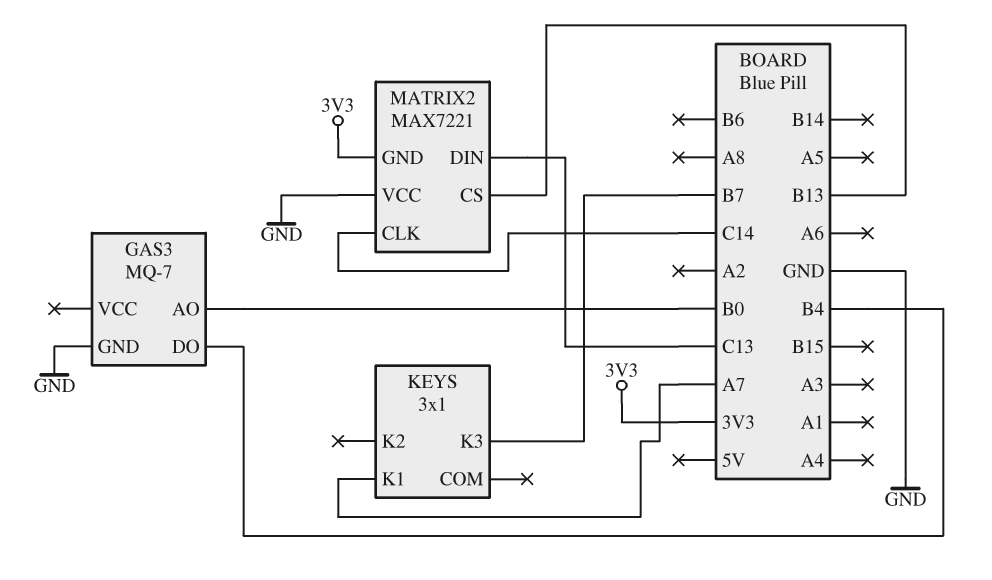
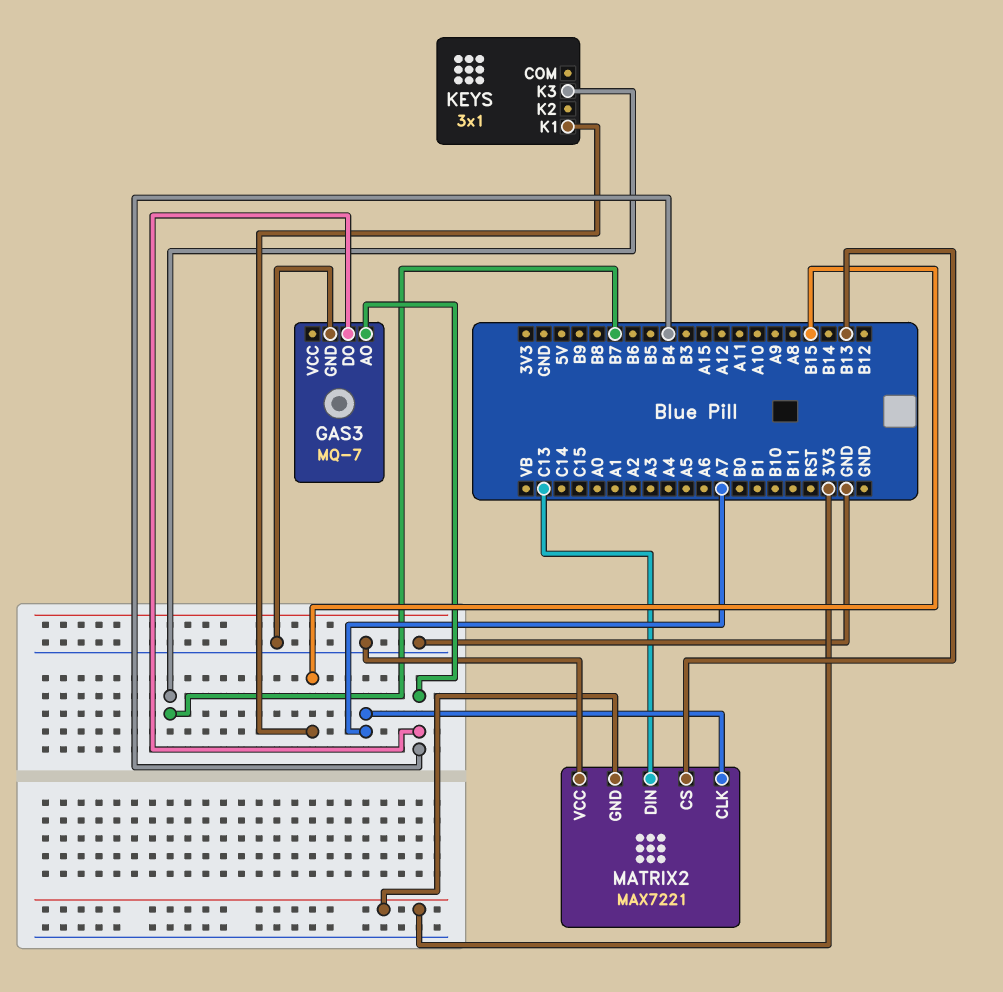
GAS3 pin AO: B0 -> B4
KEYS pin K1: A7 -> B15
MATRIX2 pin CLK: C14 -> A7

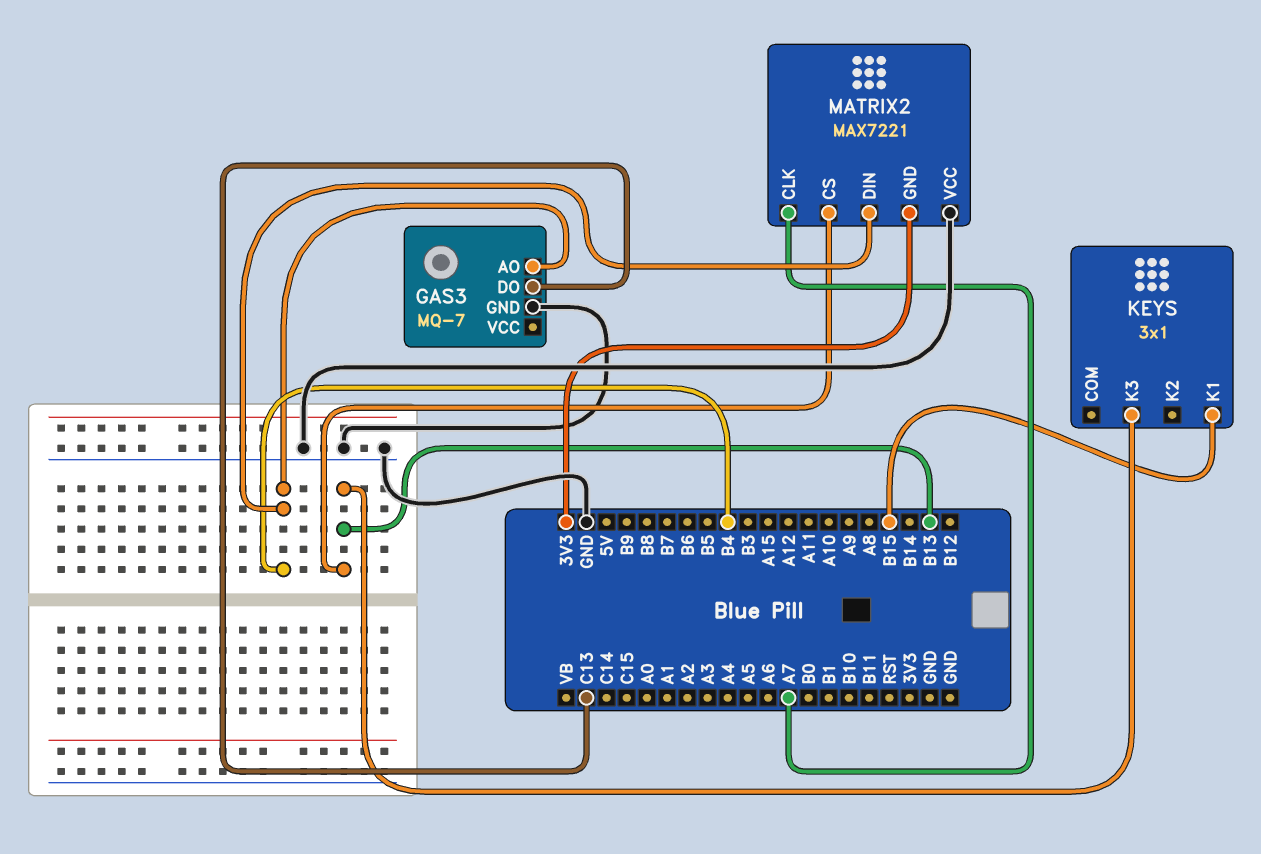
GAS3 pin DO: B4 -> C13
KEYS pin K3: B7 -> B13
MATRIX2 pin DIN: C13 -> B4

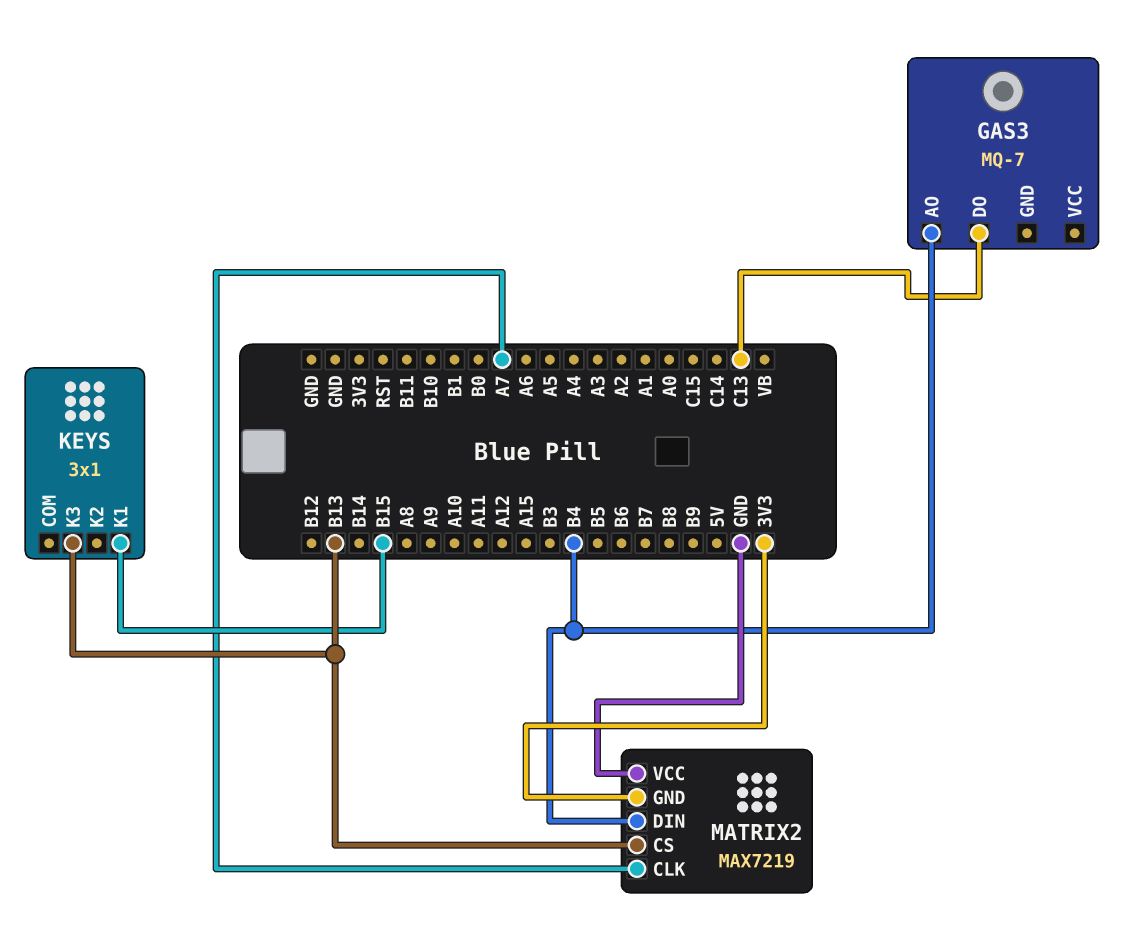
GAS3 pin GND: GND -> none
MATRIX2: MAX7221 -> MAX7219

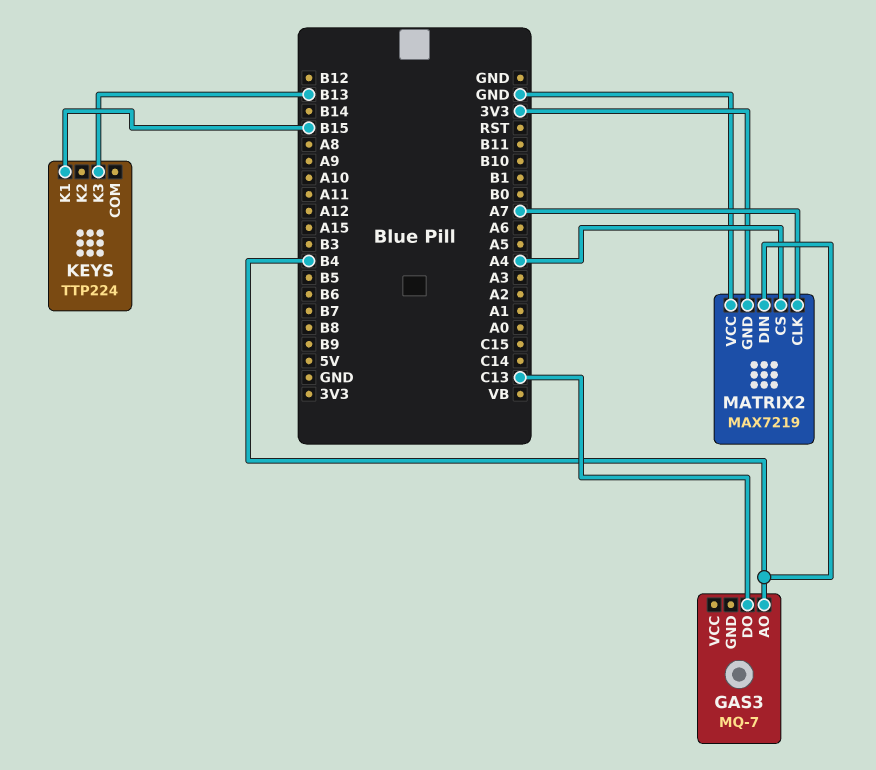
KEYS: 3x1 -> TTP224
MATRIX2 pin CS: B13 -> A4

